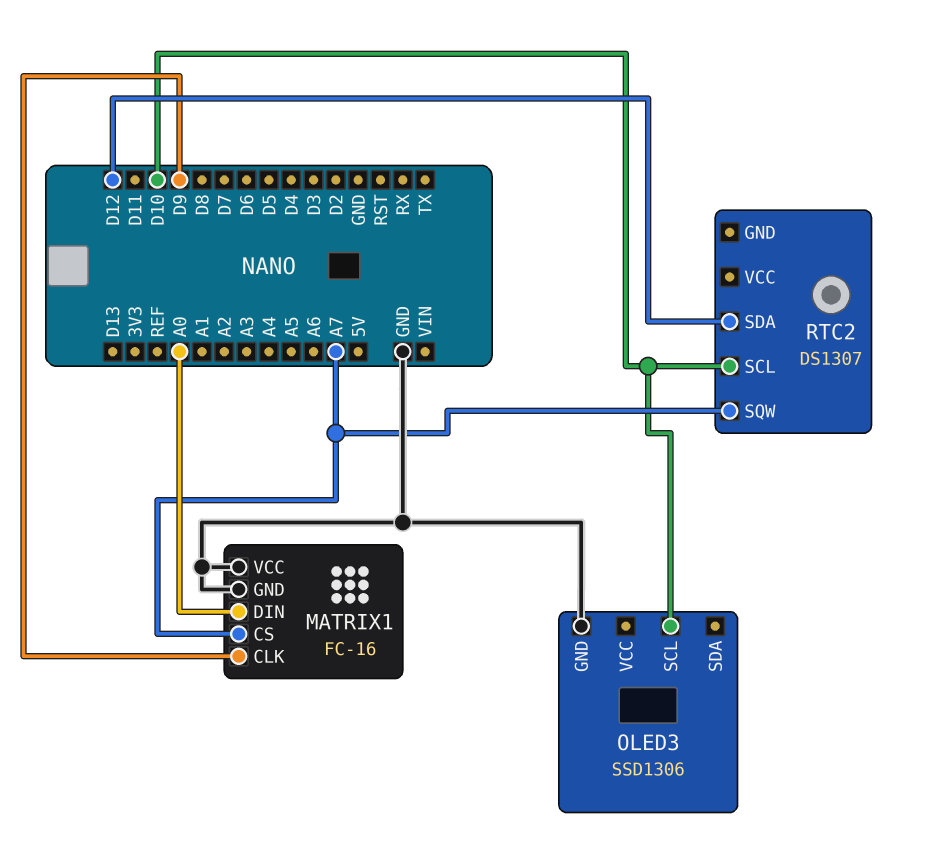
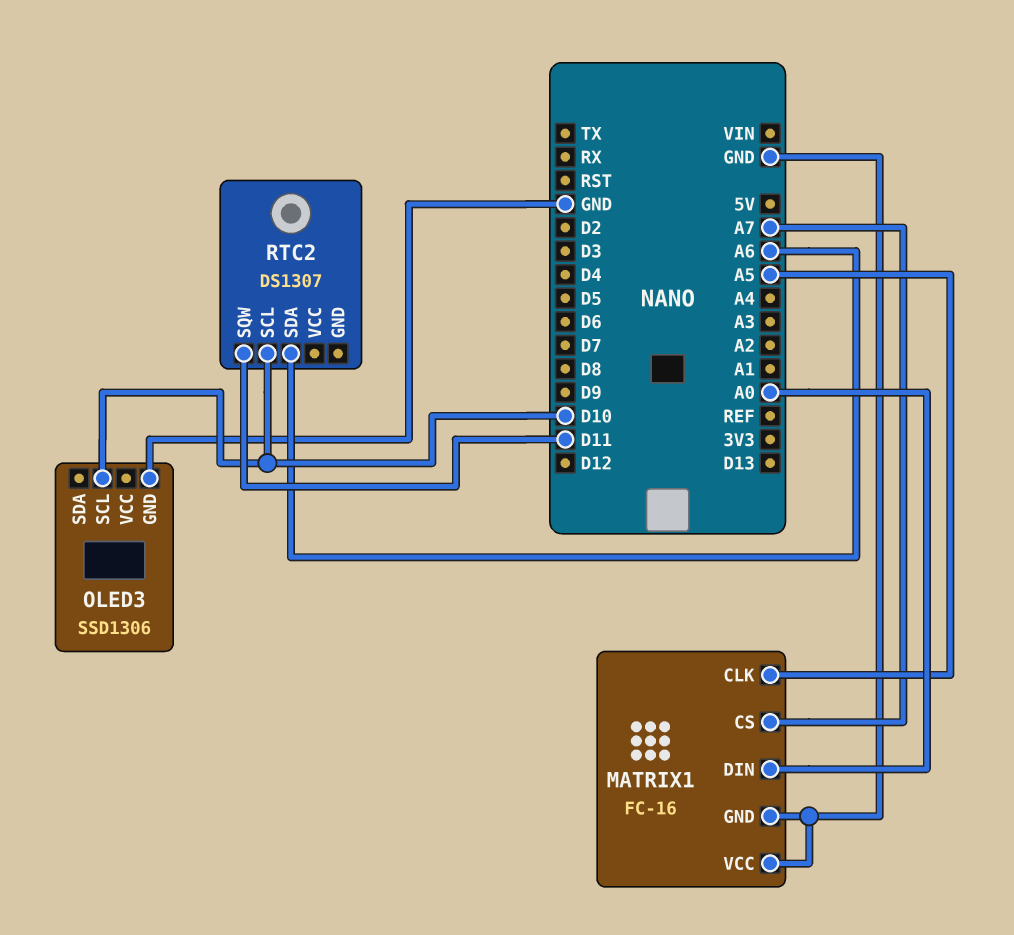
MATRIX1 pin CLK: D9 -> A5
RTC2 pin SDA: D12 -> A6
RTC2 pin SQW: A7 -> D11

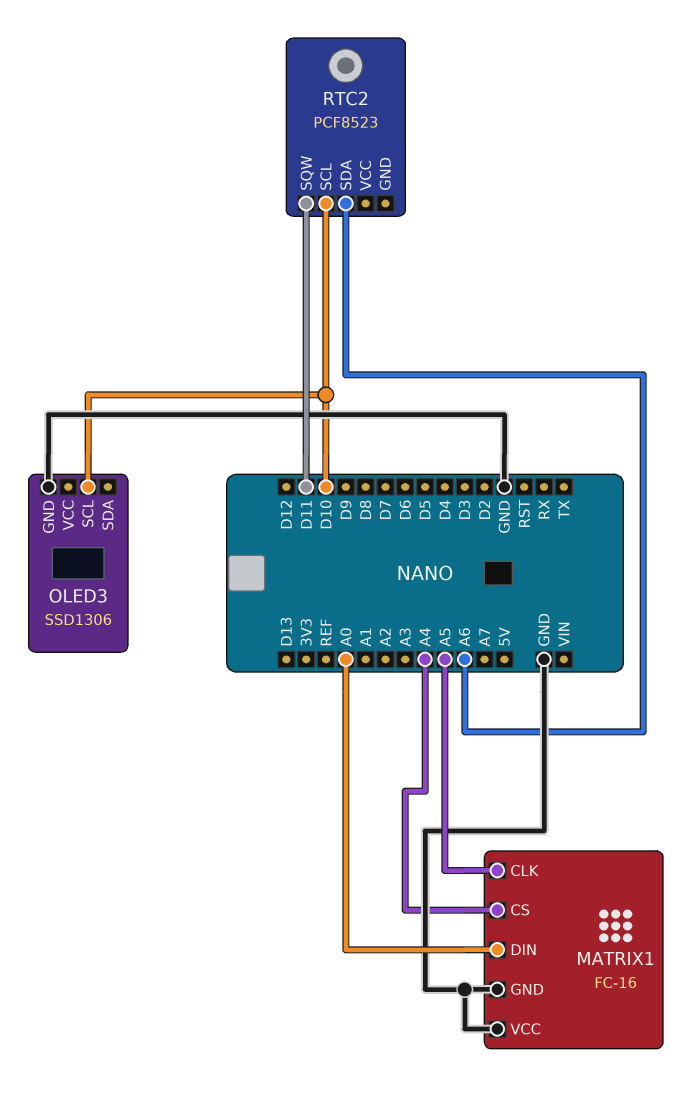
MATRIX1 pin CS: A7 -> A4
RTC2: DS1307 -> PCF8523

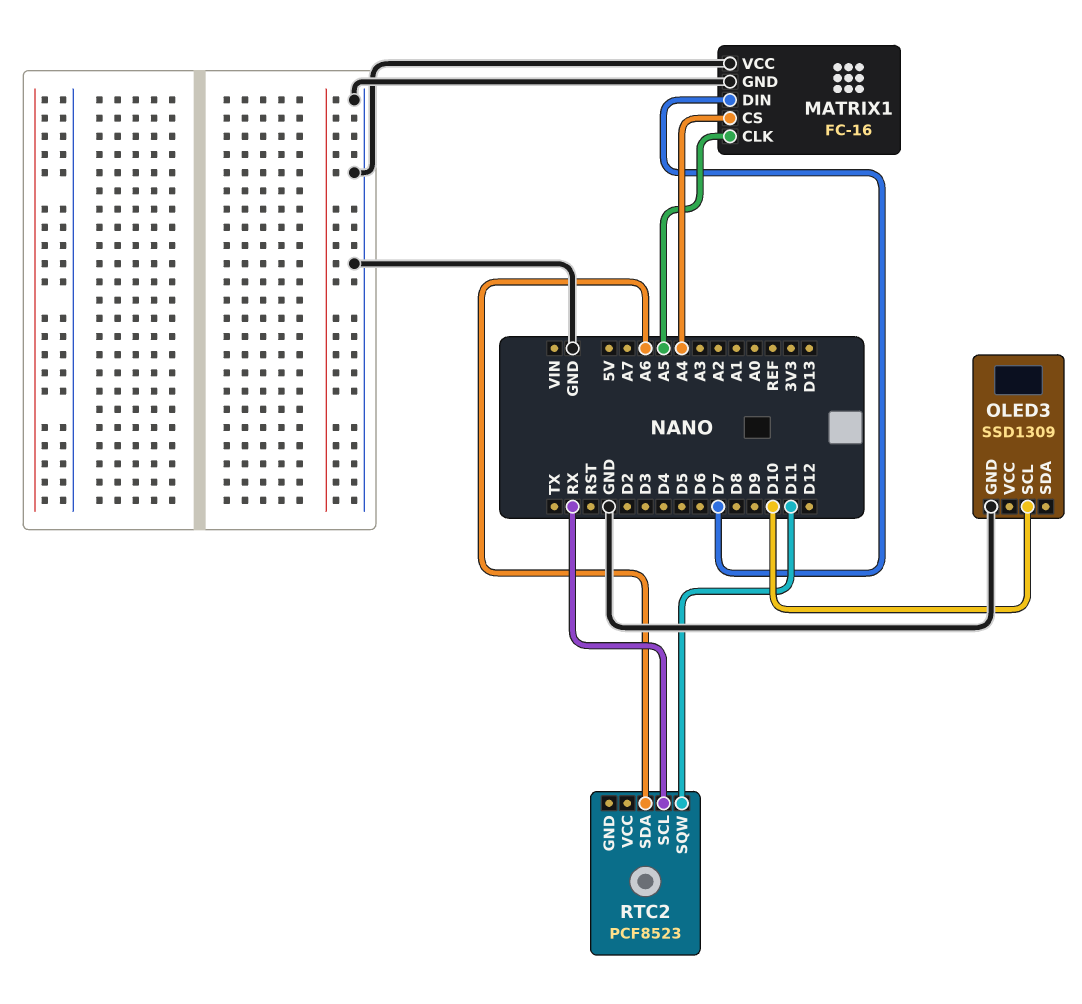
MATRIX1 pin DIN: A0 -> D7
OLED3: SSD1306 -> SSD1309
RTC2 pin SCL: D10 -> RX

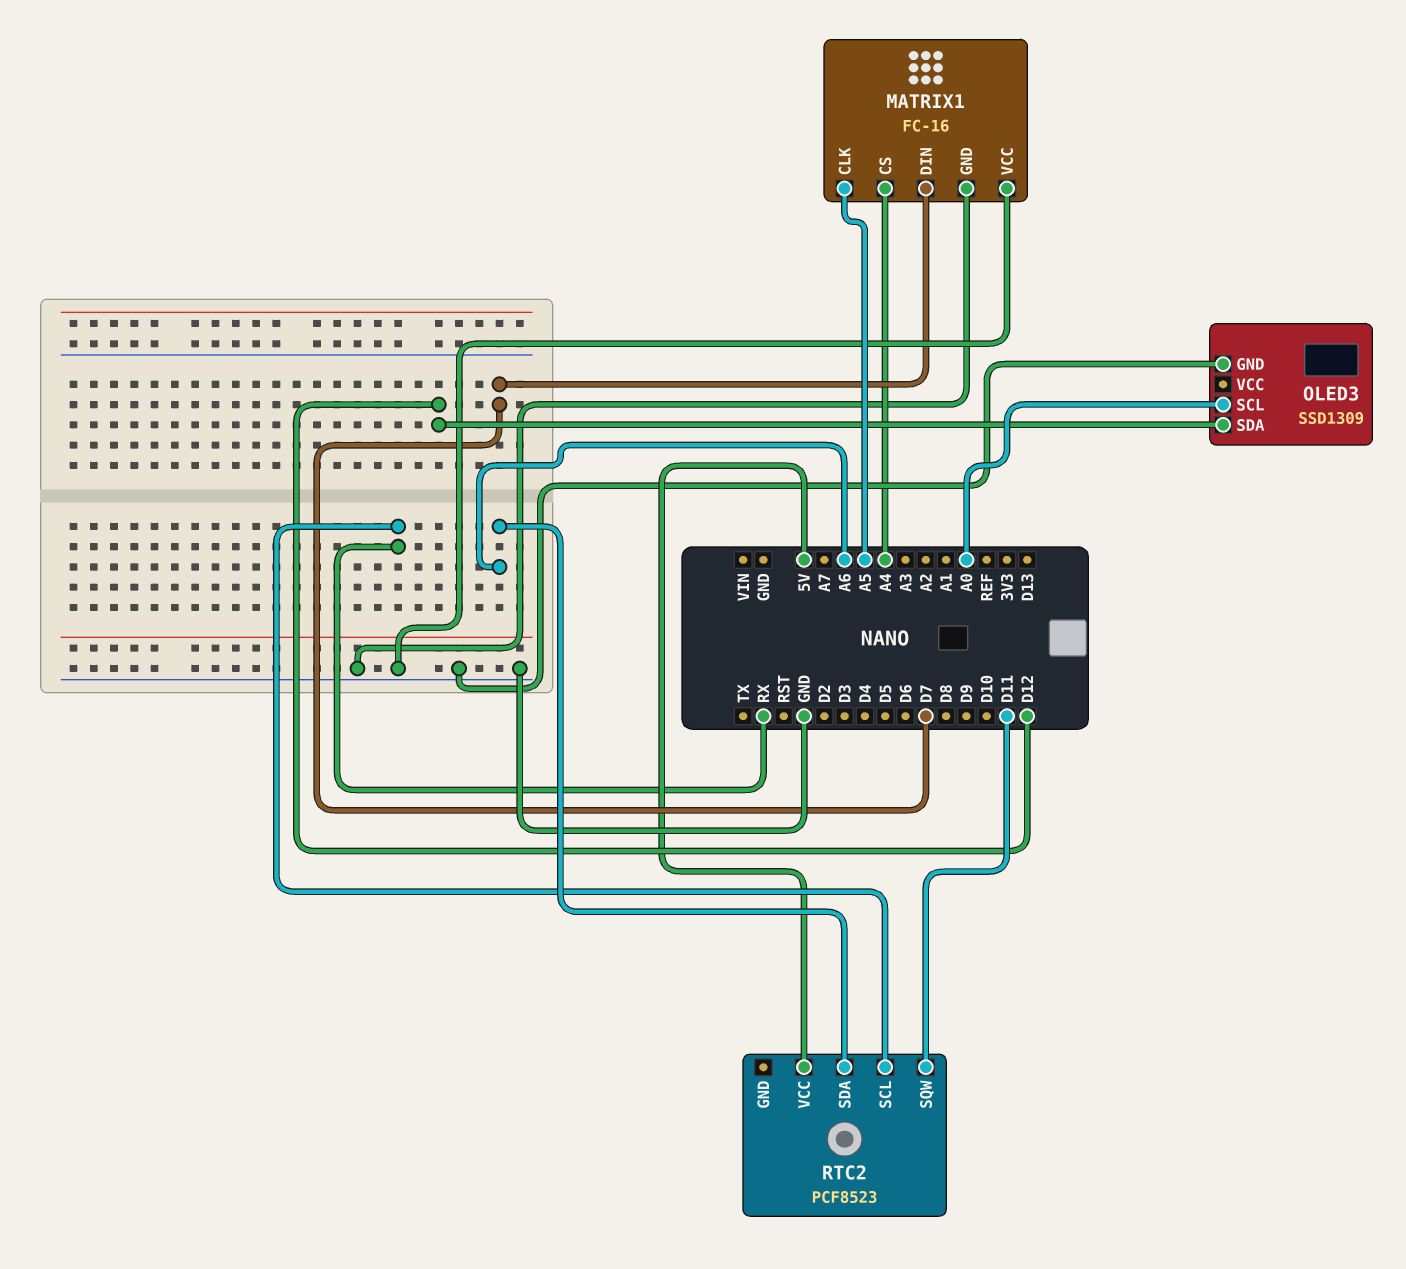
OLED3 pin SCL: D10 -> A0
OLED3 pin SDA: none -> D12
RTC2 pin VCC: none -> 5V

